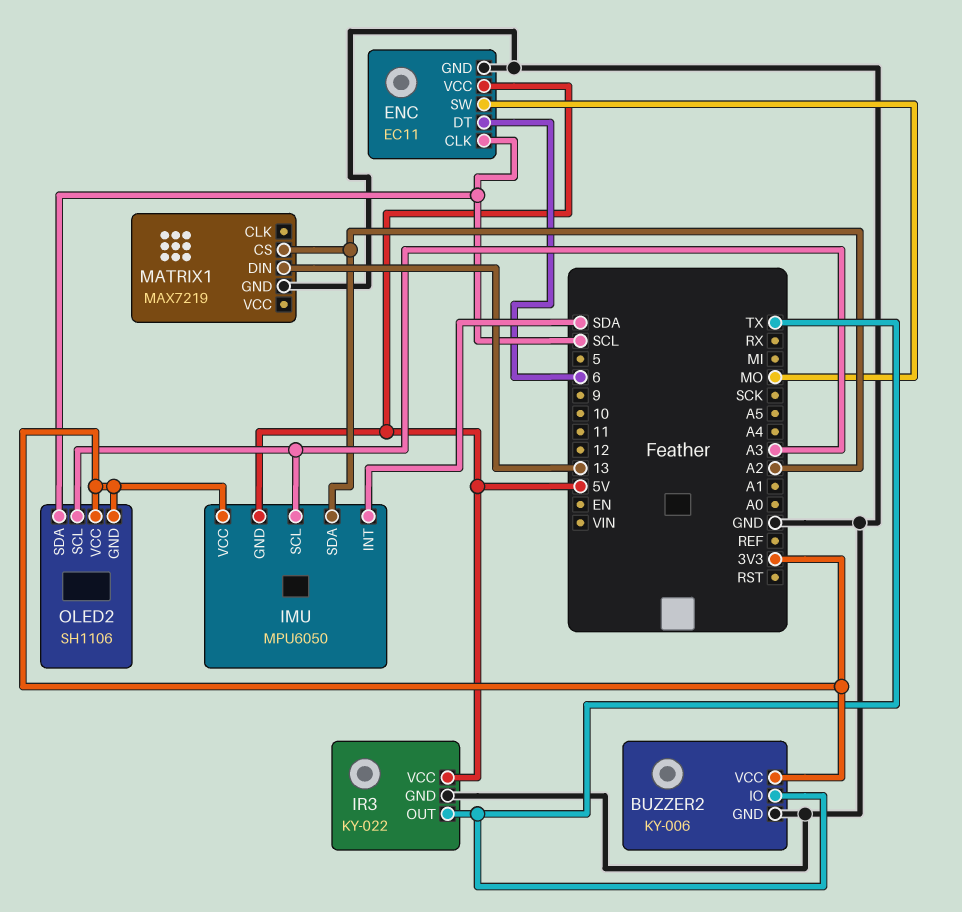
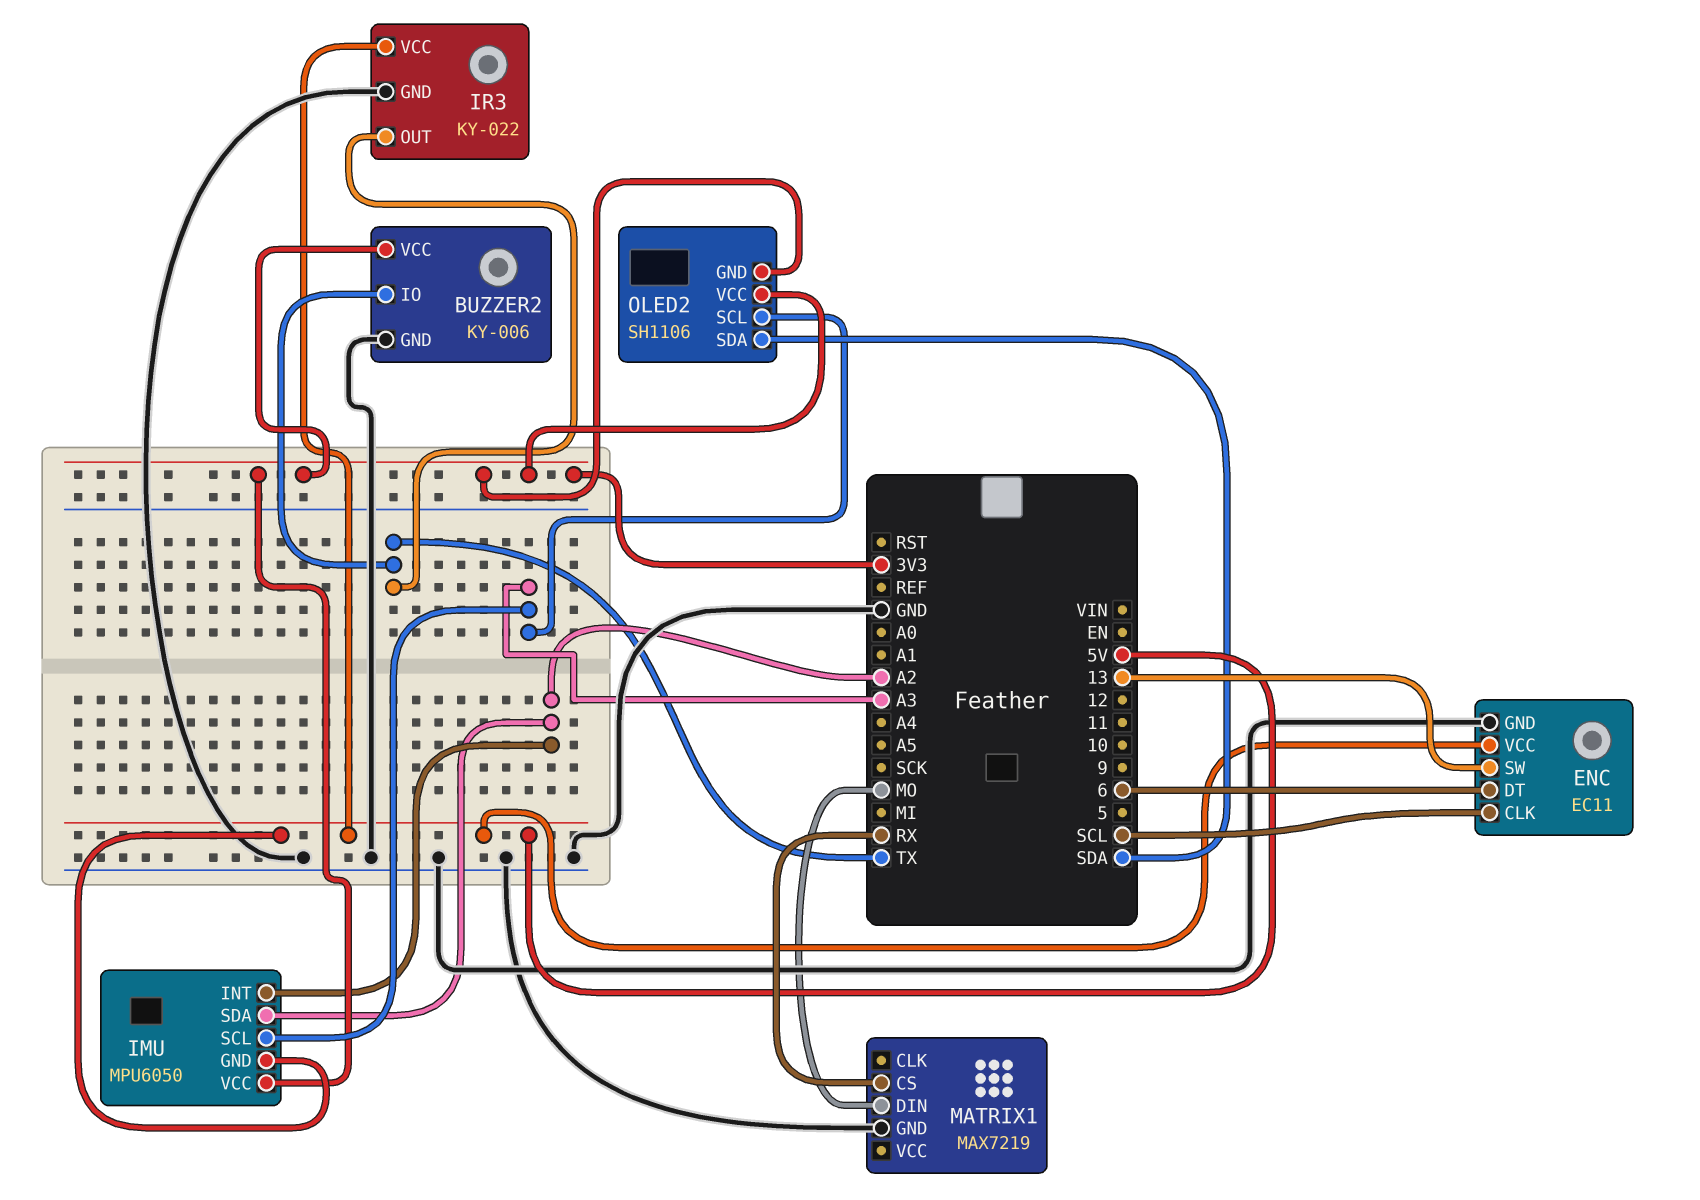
ENC pin SW: MO -> 13
IMU pin INT: SDA -> A2
MATRIX1 pin CS: A2 -> RX
MATRIX1 pin DIN: 13 -> MO
OLED2 pin SDA: SCL -> SDA

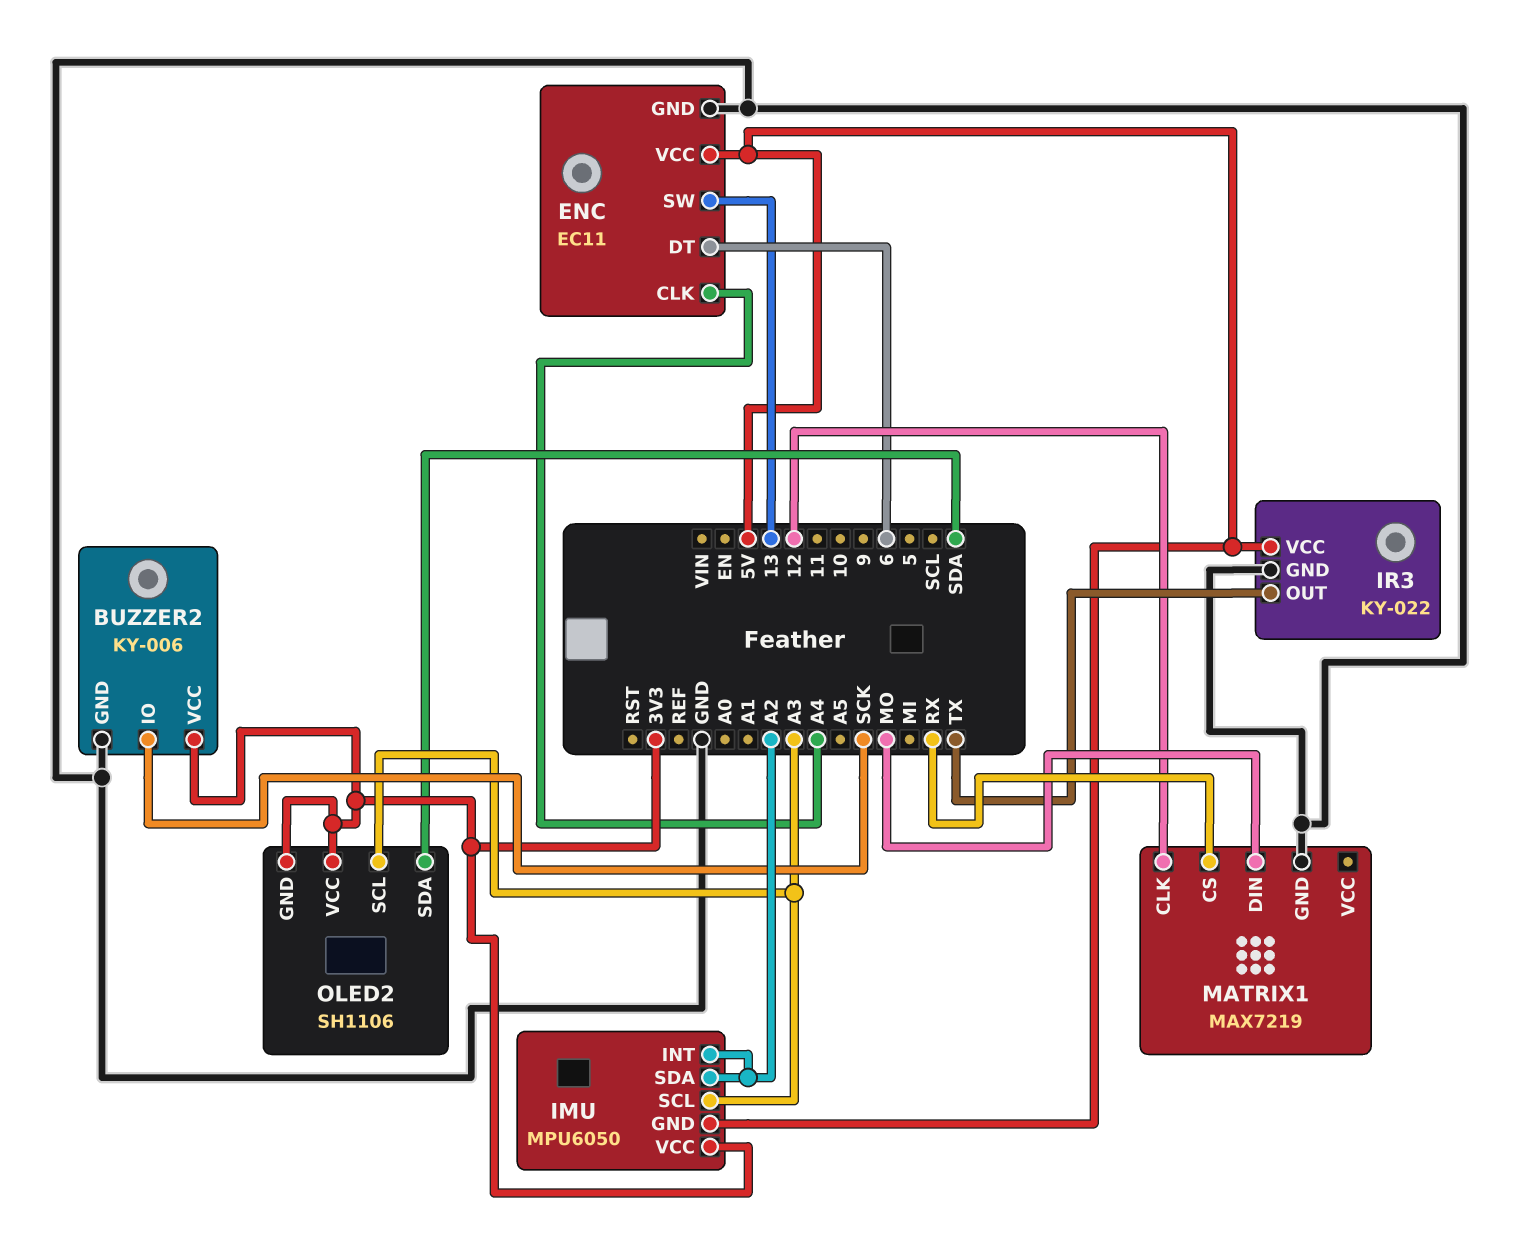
BUZZER2 pin IO: TX -> SCK
ENC pin CLK: SCL -> A4
MATRIX1 pin CLK: none -> 12

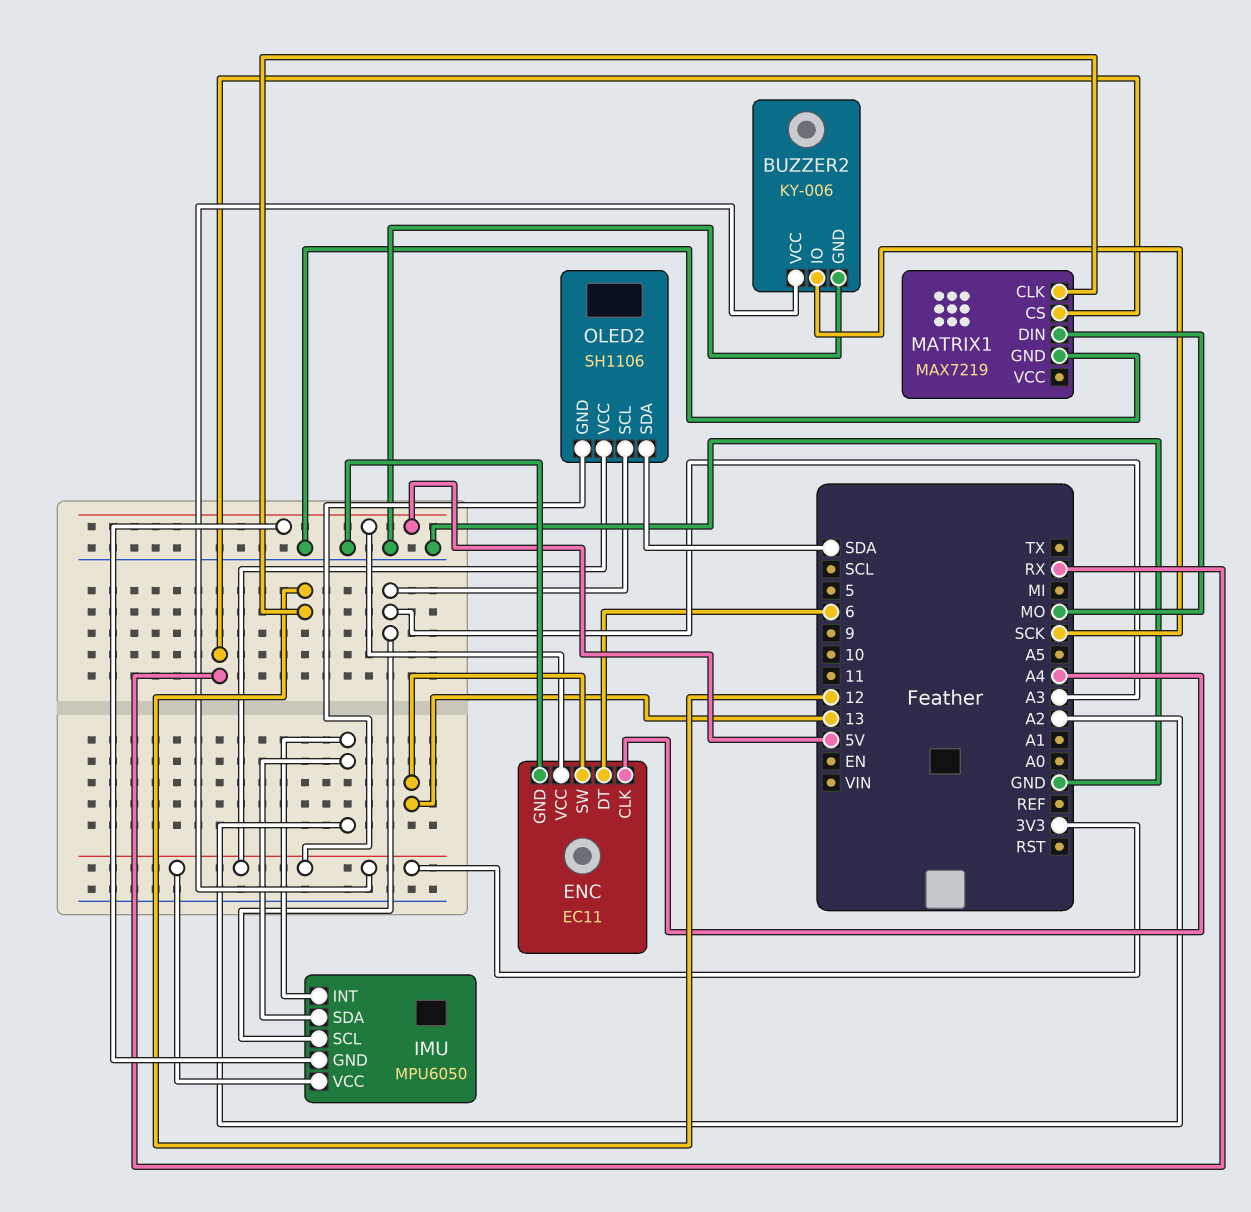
IR3: KY-022 -> none
IR3 pin GND: GND -> none
IR3 pin OUT: TX -> none
IR3 pin VCC: 5V -> none

